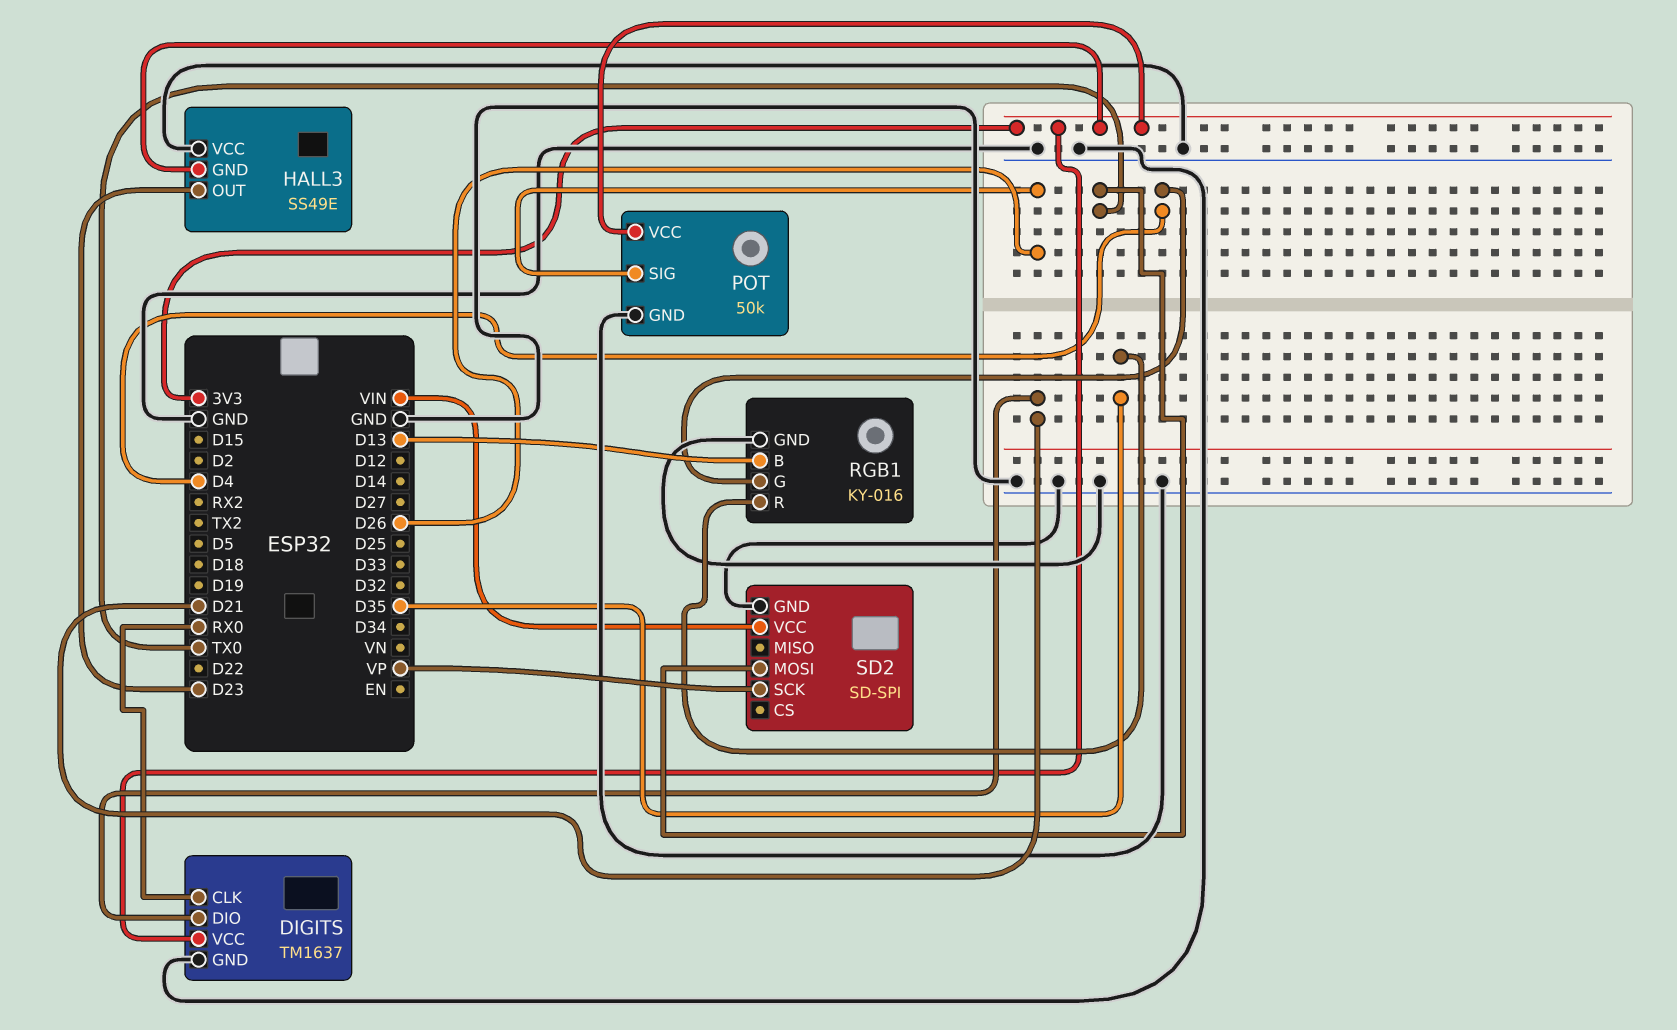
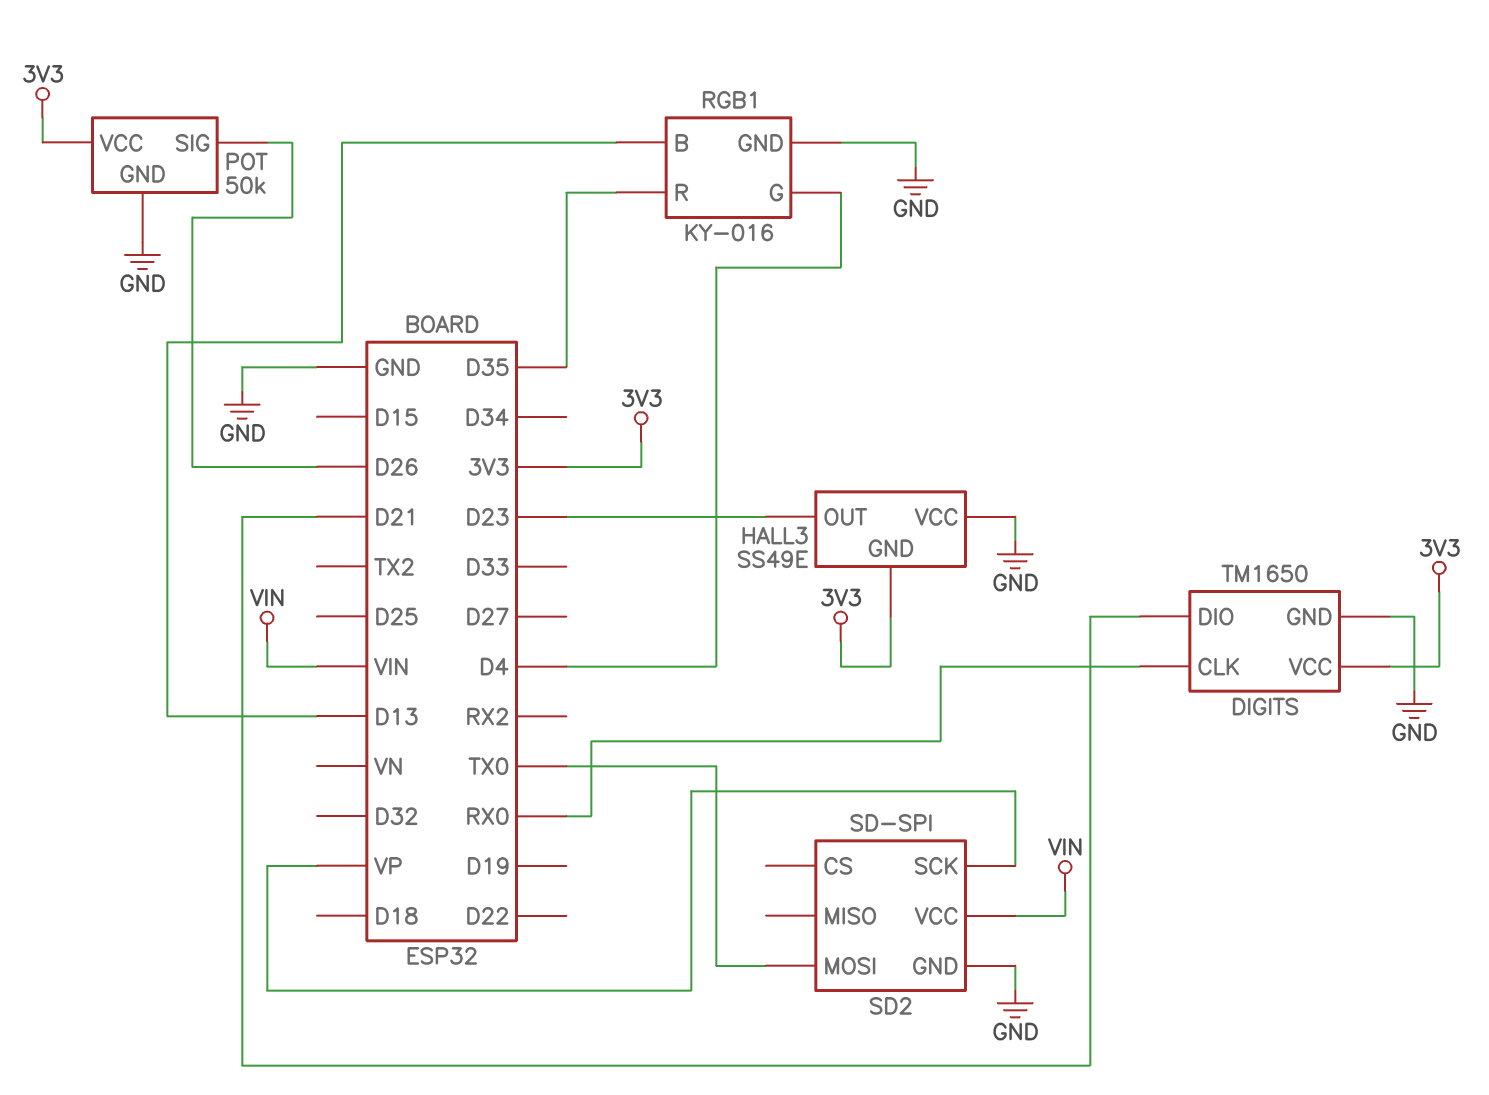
DIGITS: TM1637 -> TM1650

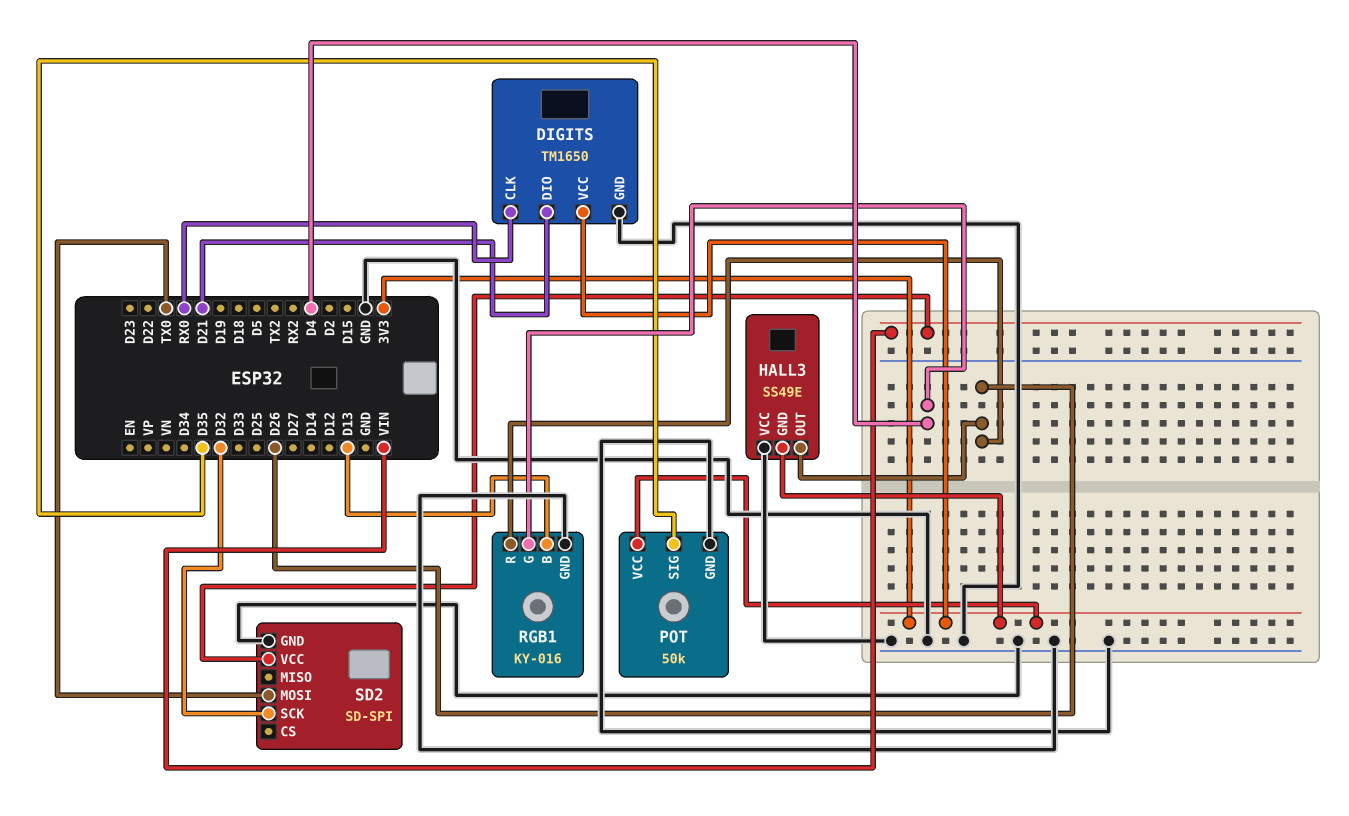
HALL3 pin OUT: D23 -> D26
POT pin SIG: D26 -> D35
RGB1 pin R: D35 -> D26
SD2 pin SCK: VP -> D32

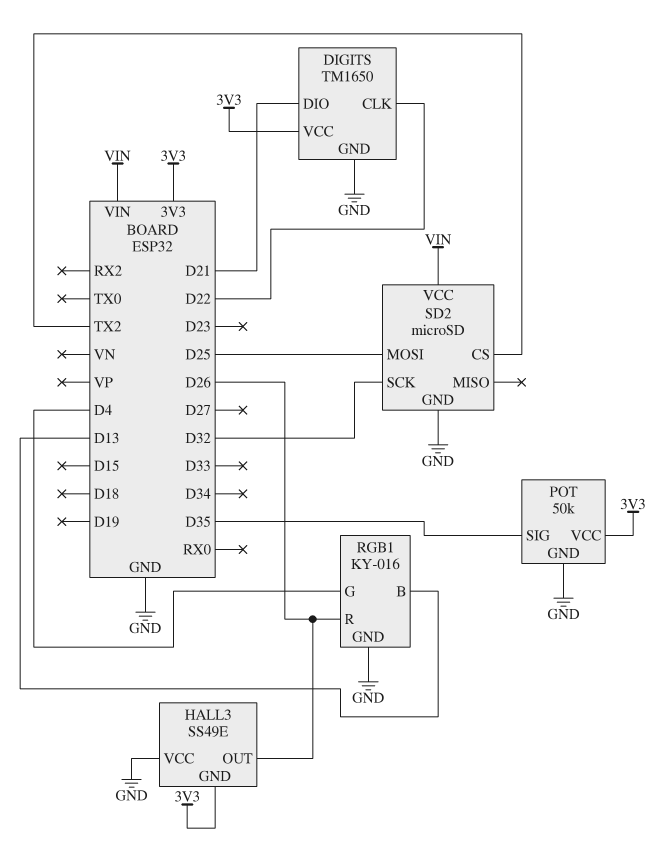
DIGITS pin CLK: RX0 -> D22
SD2: SD-SPI -> microSD
SD2 pin CS: none -> TX2
SD2 pin MOSI: TX0 -> D25

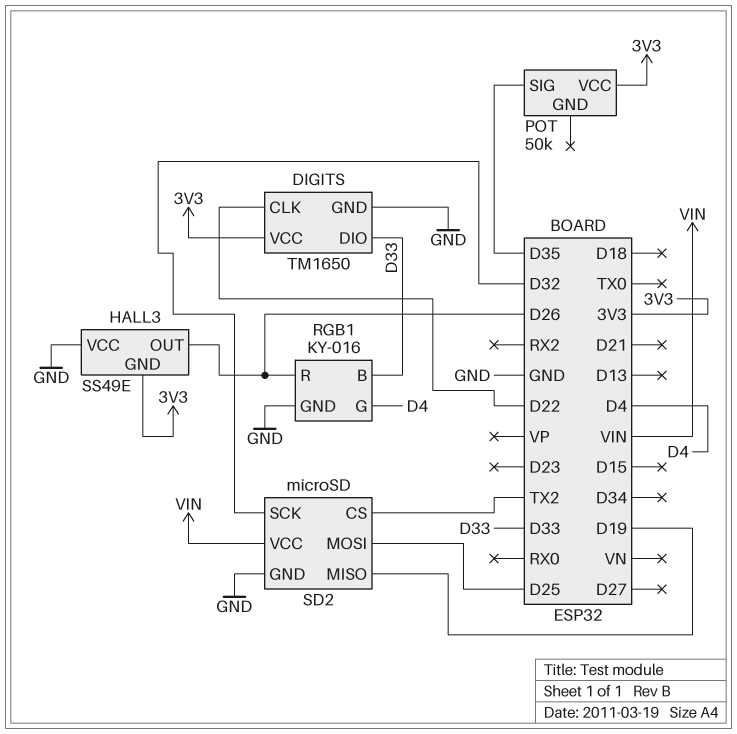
DIGITS pin DIO: D21 -> D33
POT pin GND: GND -> none
RGB1 pin B: D13 -> D33
SD2 pin MISO: none -> D19

